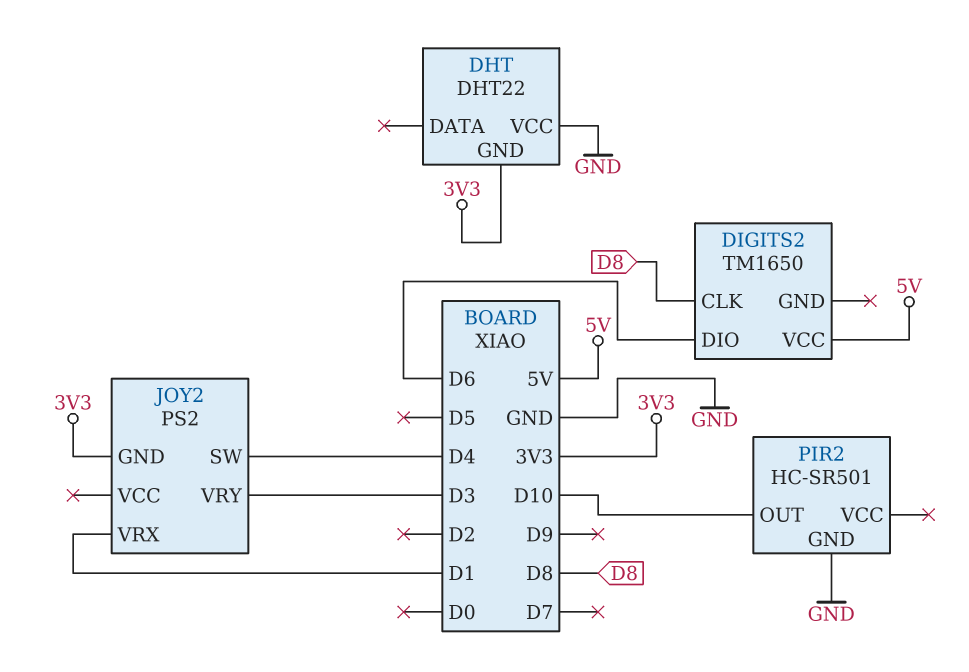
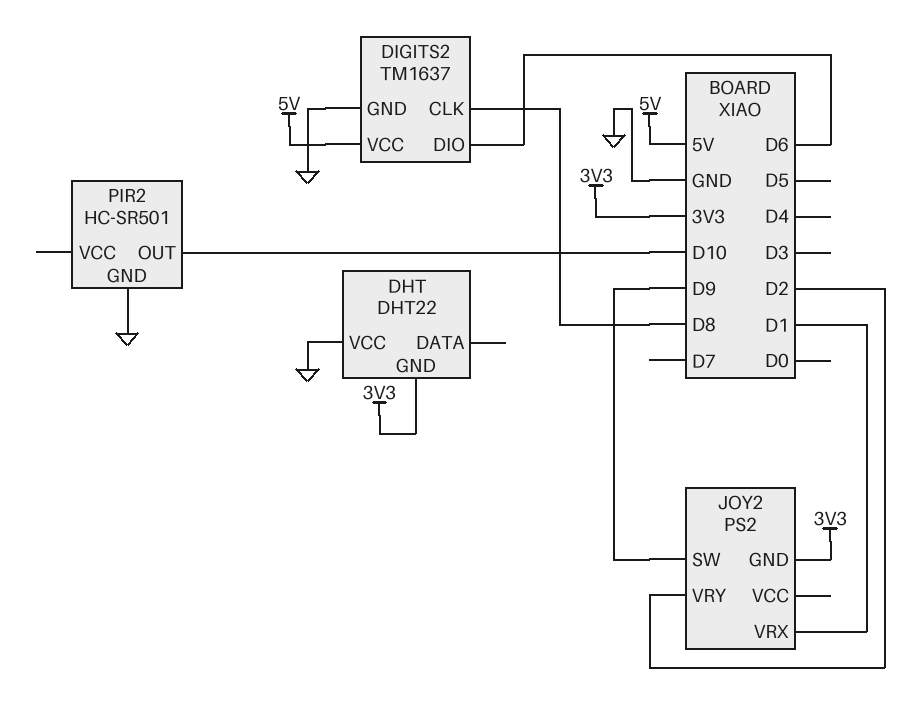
DIGITS2: TM1650 -> TM1637
DIGITS2 pin GND: none -> GND
JOY2 pin SW: D4 -> D9
JOY2 pin VRY: D3 -> D2

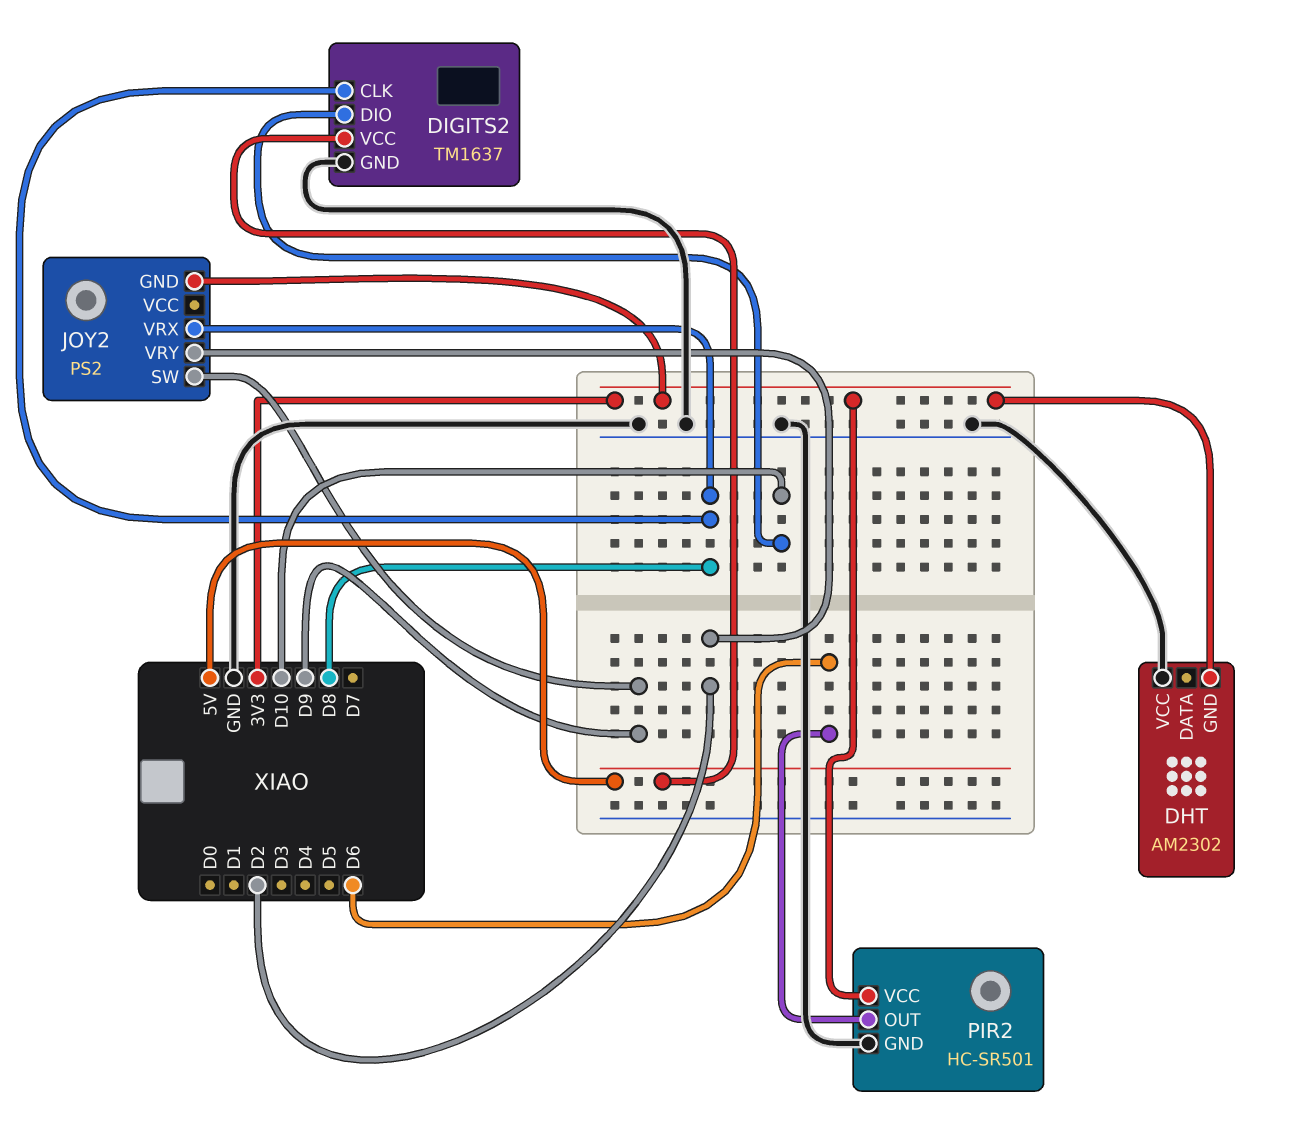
DHT: DHT22 -> AM2302
DIGITS2 pin DIO: D6 -> D10
JOY2 pin VRX: D1 -> D8
PIR2 pin OUT: D10 -> D6
PIR2 pin VCC: none -> 3V3

